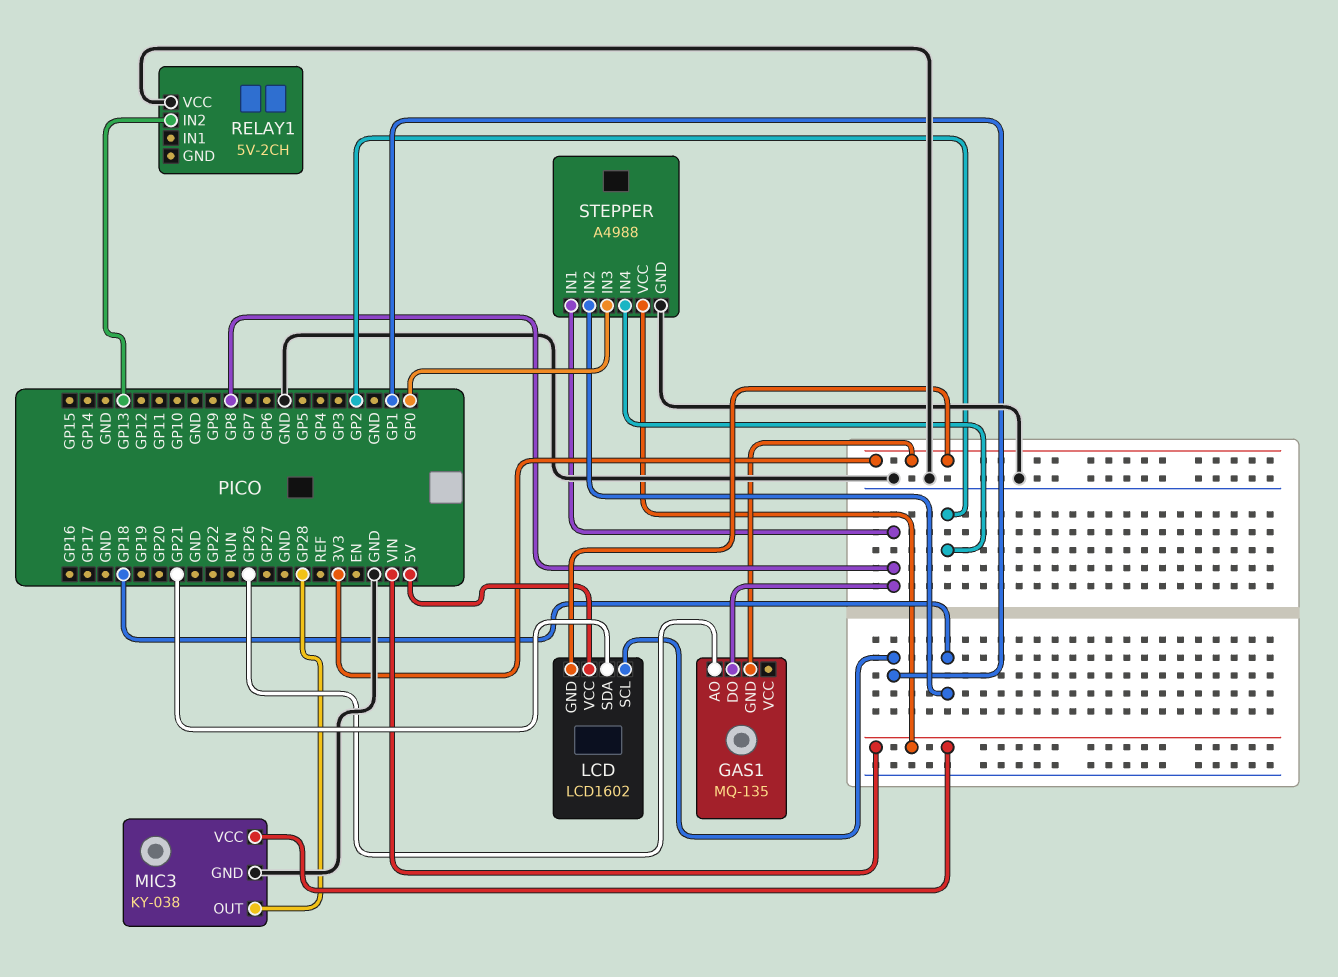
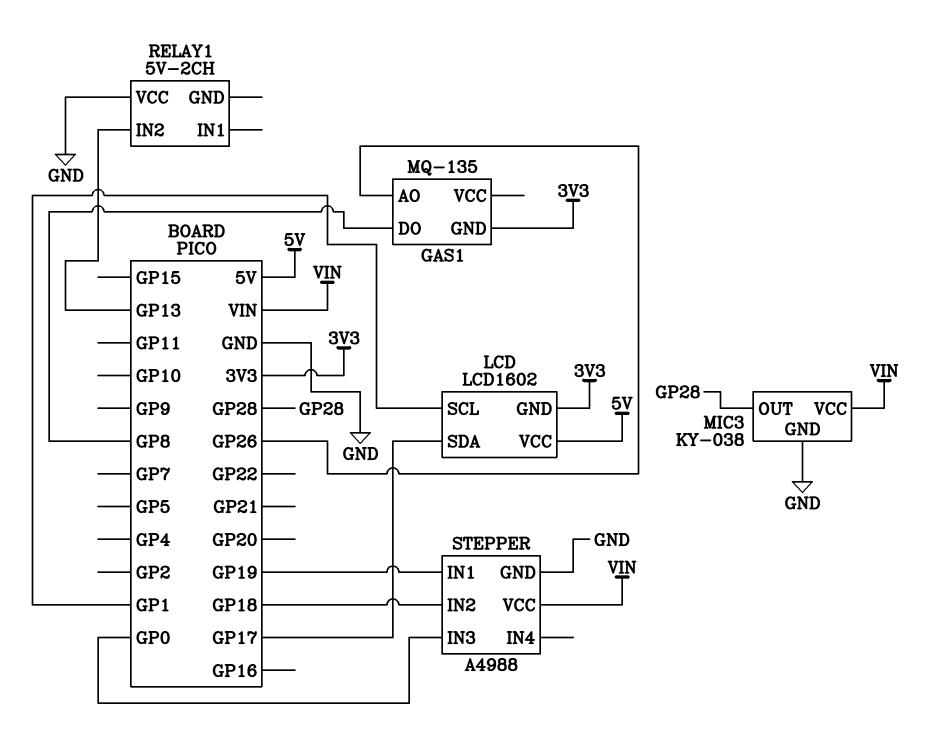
LCD pin SDA: GP21 -> GP17
STEPPER pin IN1: GP8 -> GP19
STEPPER pin IN4: GP2 -> none

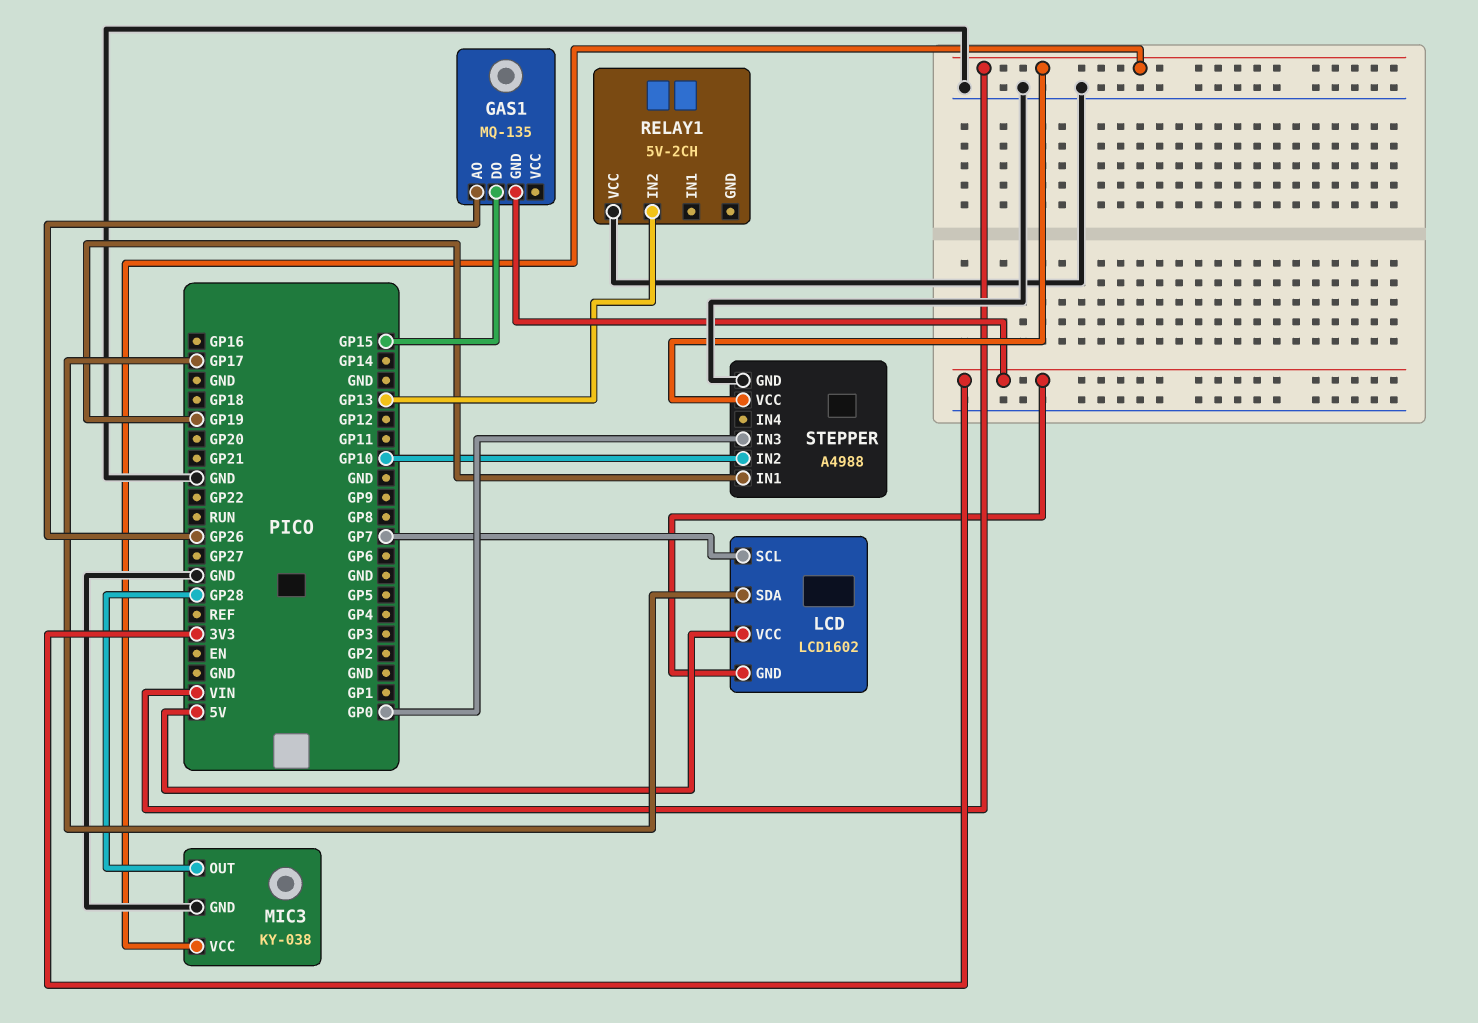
GAS1 pin DO: GP8 -> GP15
LCD pin SCL: GP1 -> GP7
STEPPER pin IN2: GP18 -> GP10

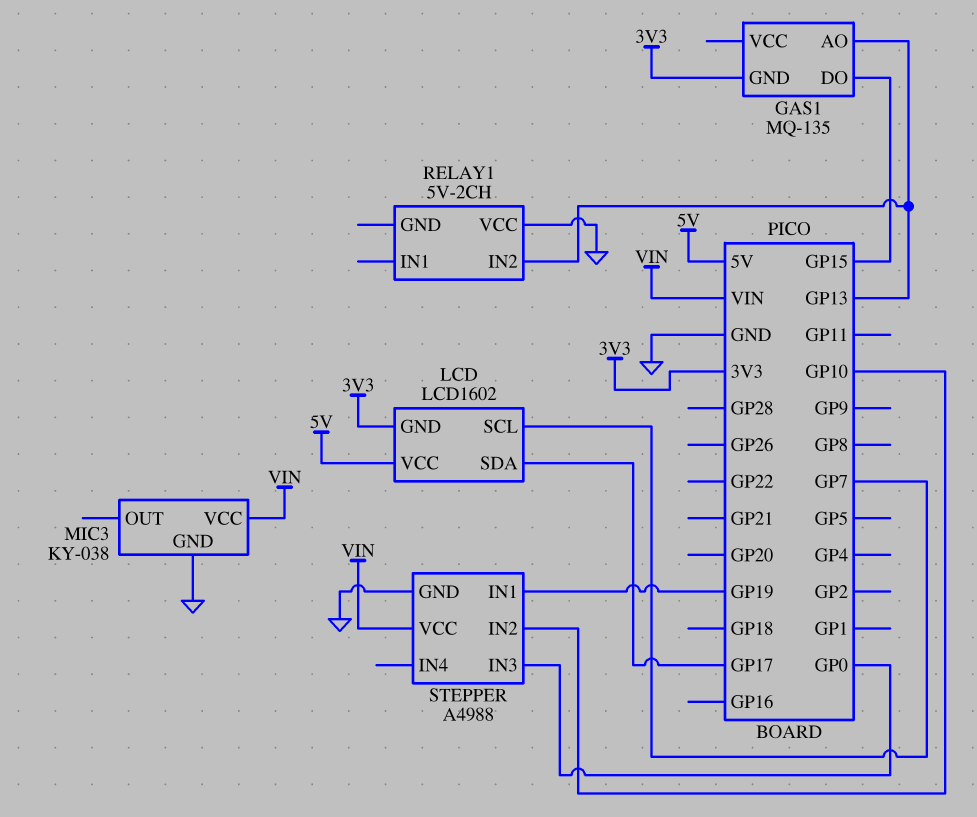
GAS1 pin AO: GP26 -> GP13
MIC3 pin OUT: GP28 -> none

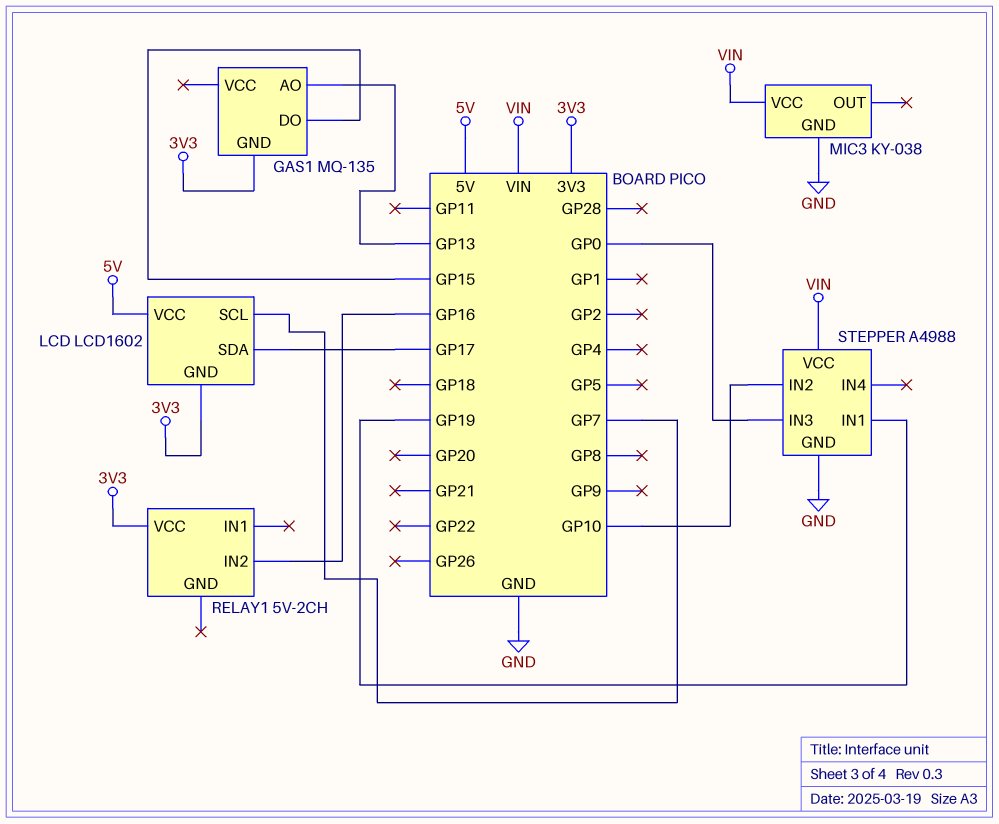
RELAY1 pin IN2: GP13 -> GP16
RELAY1 pin VCC: GND -> 3V3

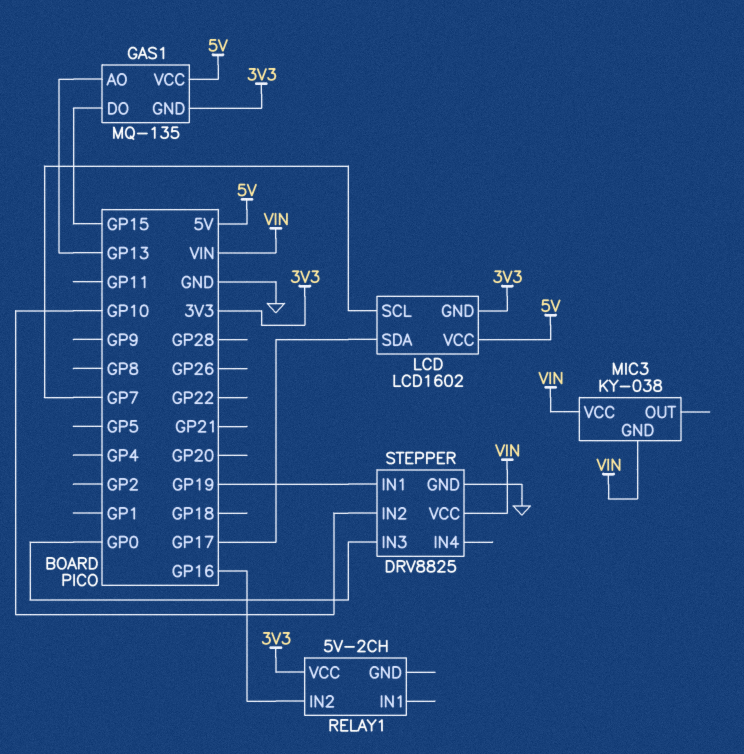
GAS1 pin VCC: none -> 5V
MIC3 pin GND: GND -> VIN
STEPPER: A4988 -> DRV8825

